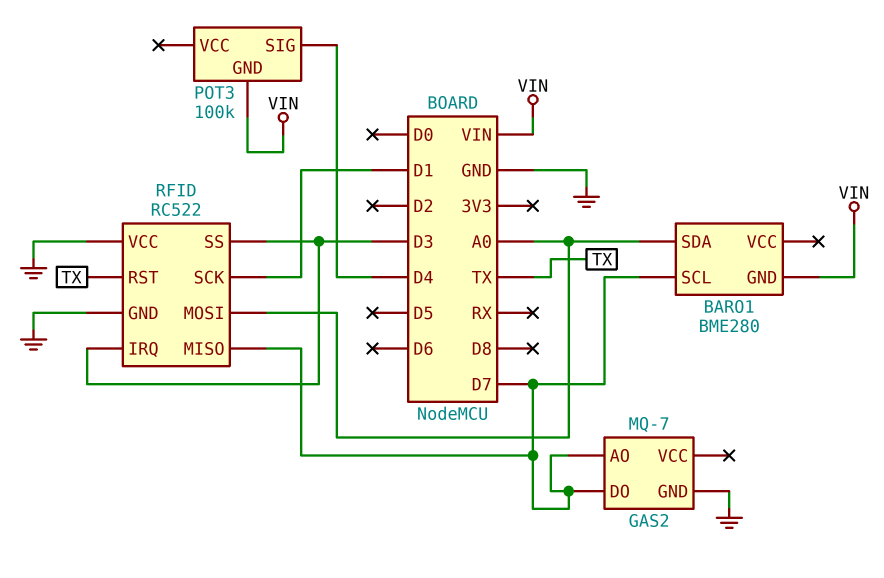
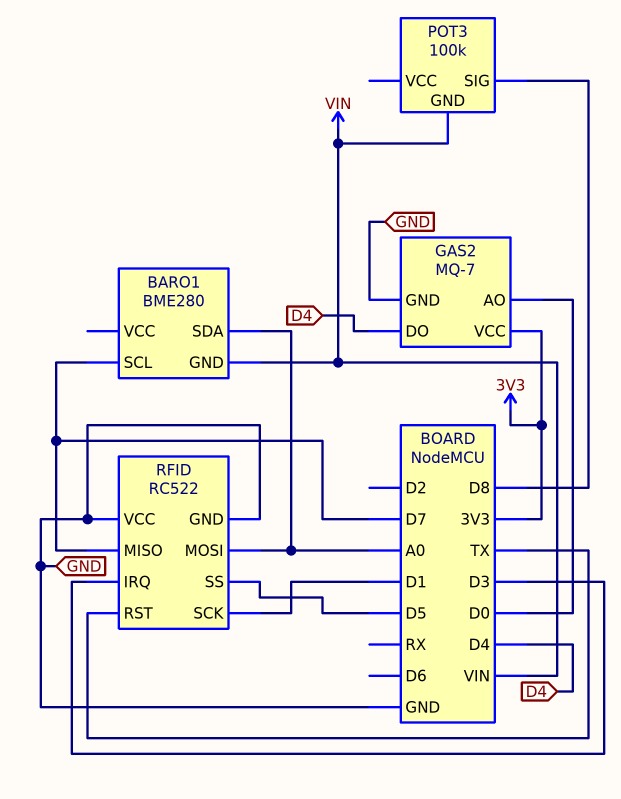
GAS2 pin AO: D7 -> D0
GAS2 pin DO: D7 -> D4
GAS2 pin VCC: none -> 3V3
POT3 pin SIG: D4 -> D8
RFID pin SS: D3 -> D5

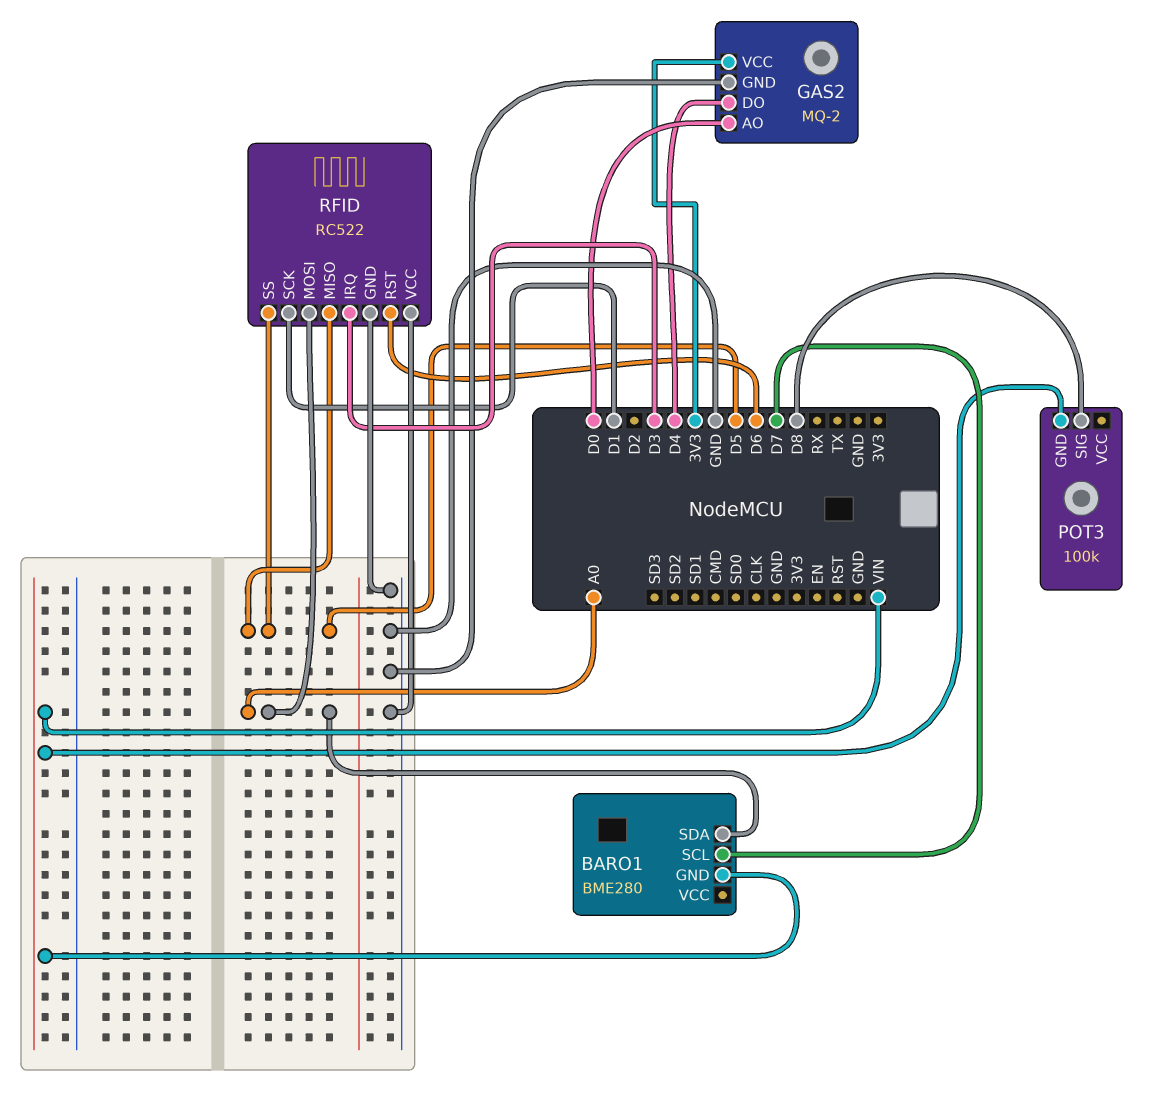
GAS2: MQ-7 -> MQ-2
RFID pin MISO: D7 -> D5
RFID pin RST: TX -> D6

